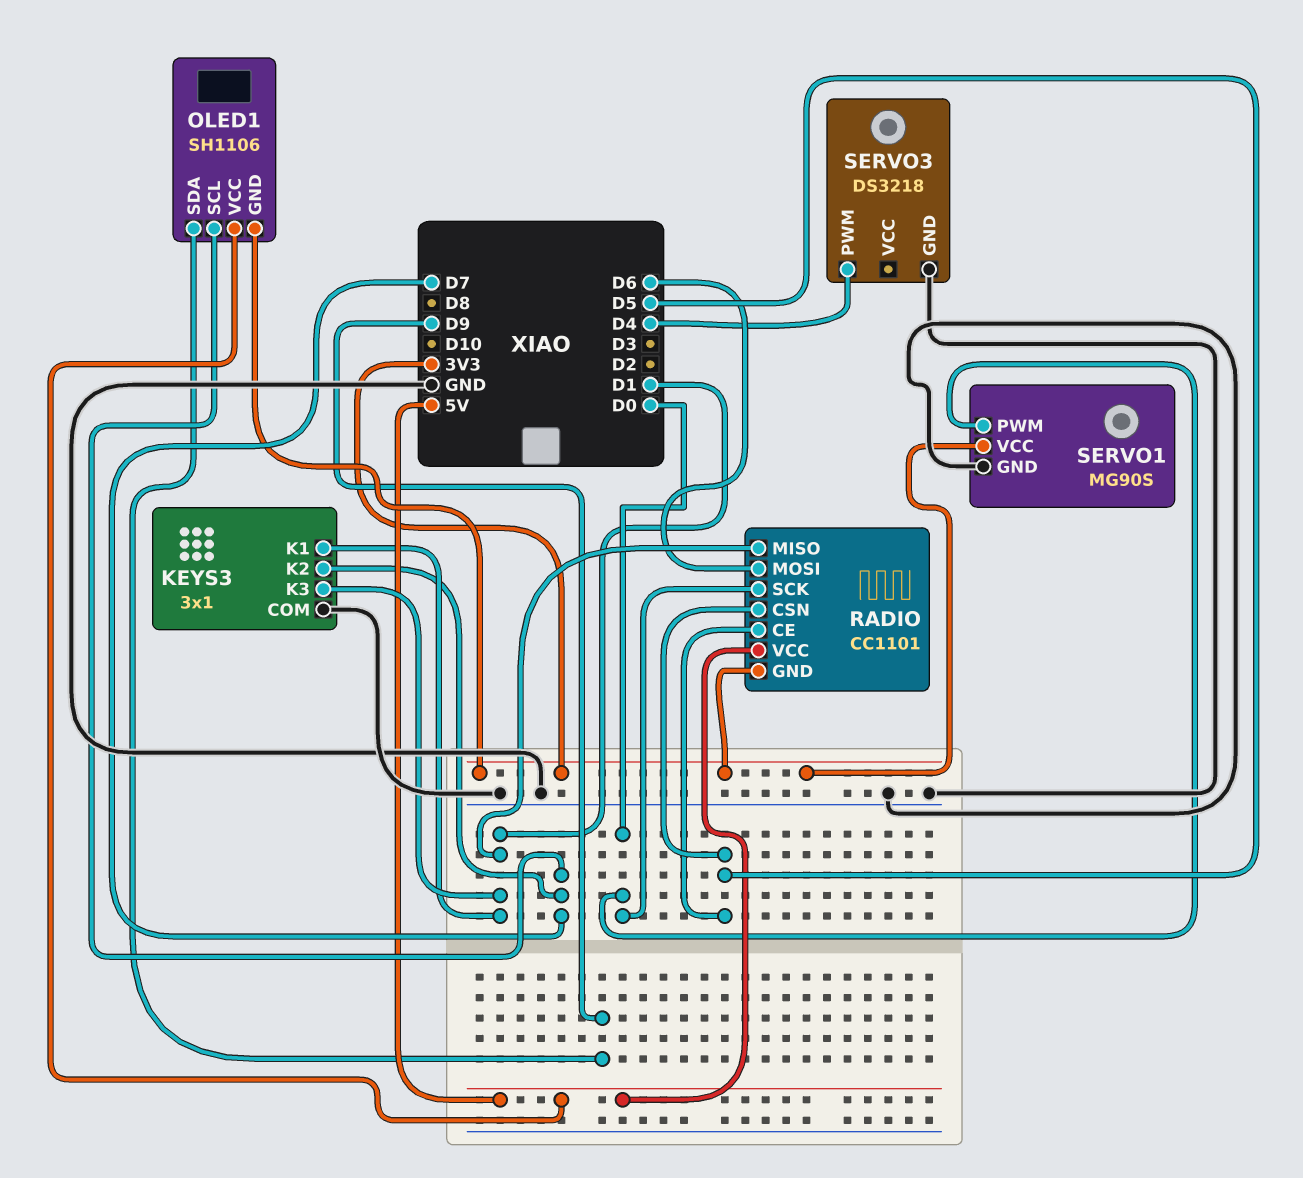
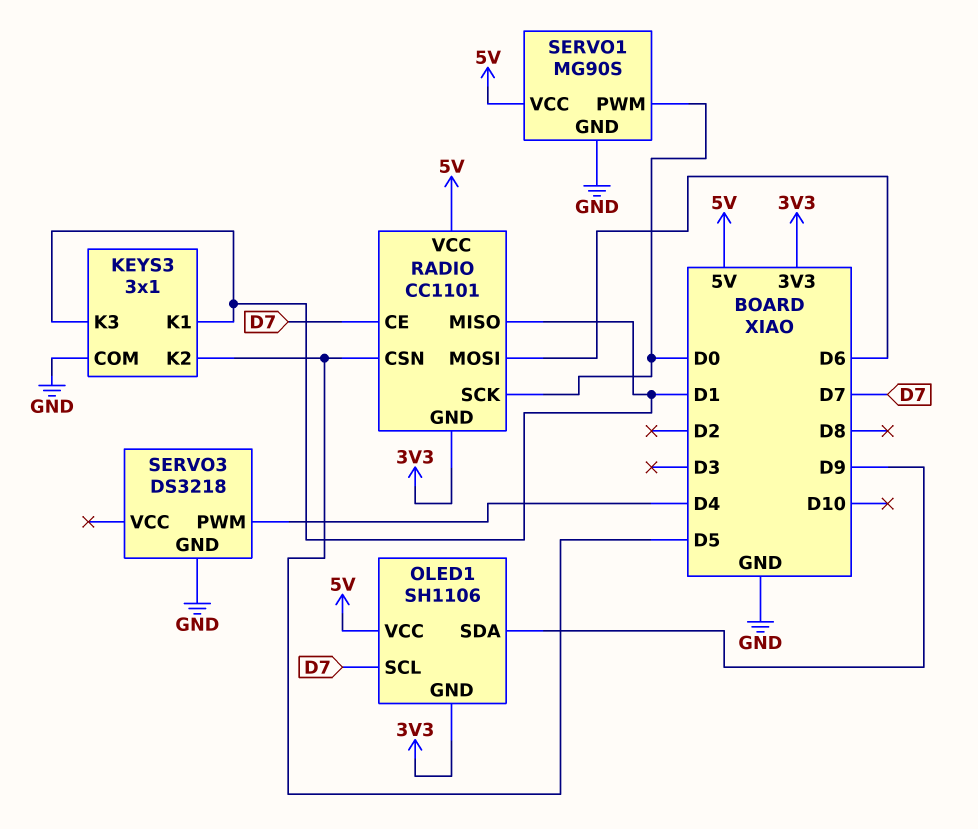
KEYS3 pin K2: D7 -> D5
RADIO pin CE: D5 -> D7
SERVO1 pin VCC: 3V3 -> 5V

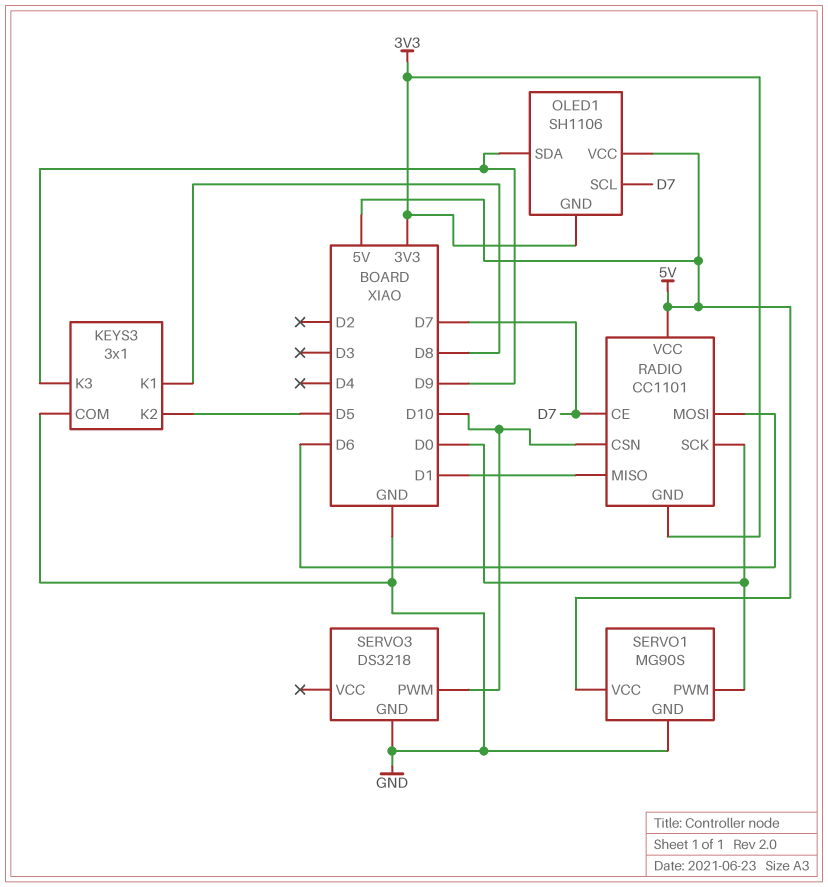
KEYS3 pin K1: D1 -> D8
KEYS3 pin K3: D1 -> D9
RADIO pin CSN: D5 -> D10
SERVO3 pin PWM: D4 -> D10

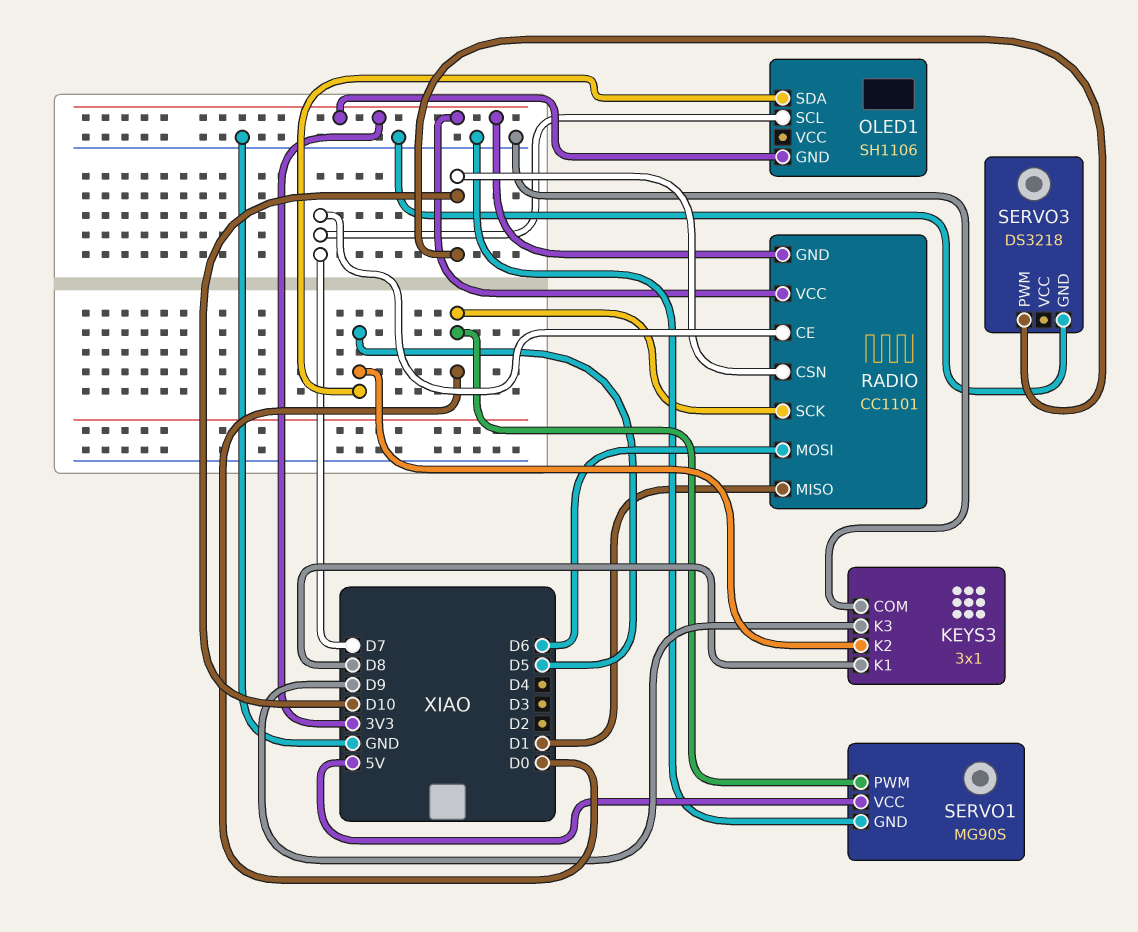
OLED1 pin SDA: D9 -> D5
OLED1 pin VCC: 5V -> none
RADIO pin VCC: 5V -> 3V3

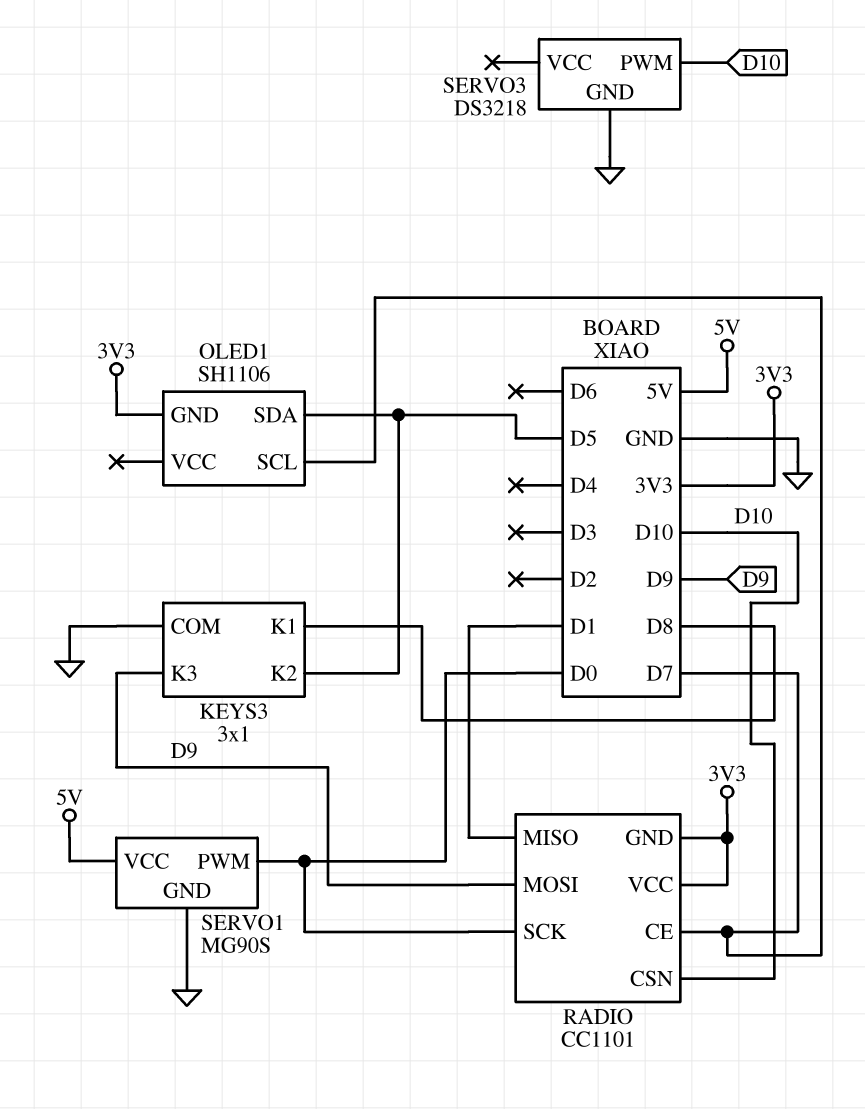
RADIO pin MOSI: D6 -> D9

